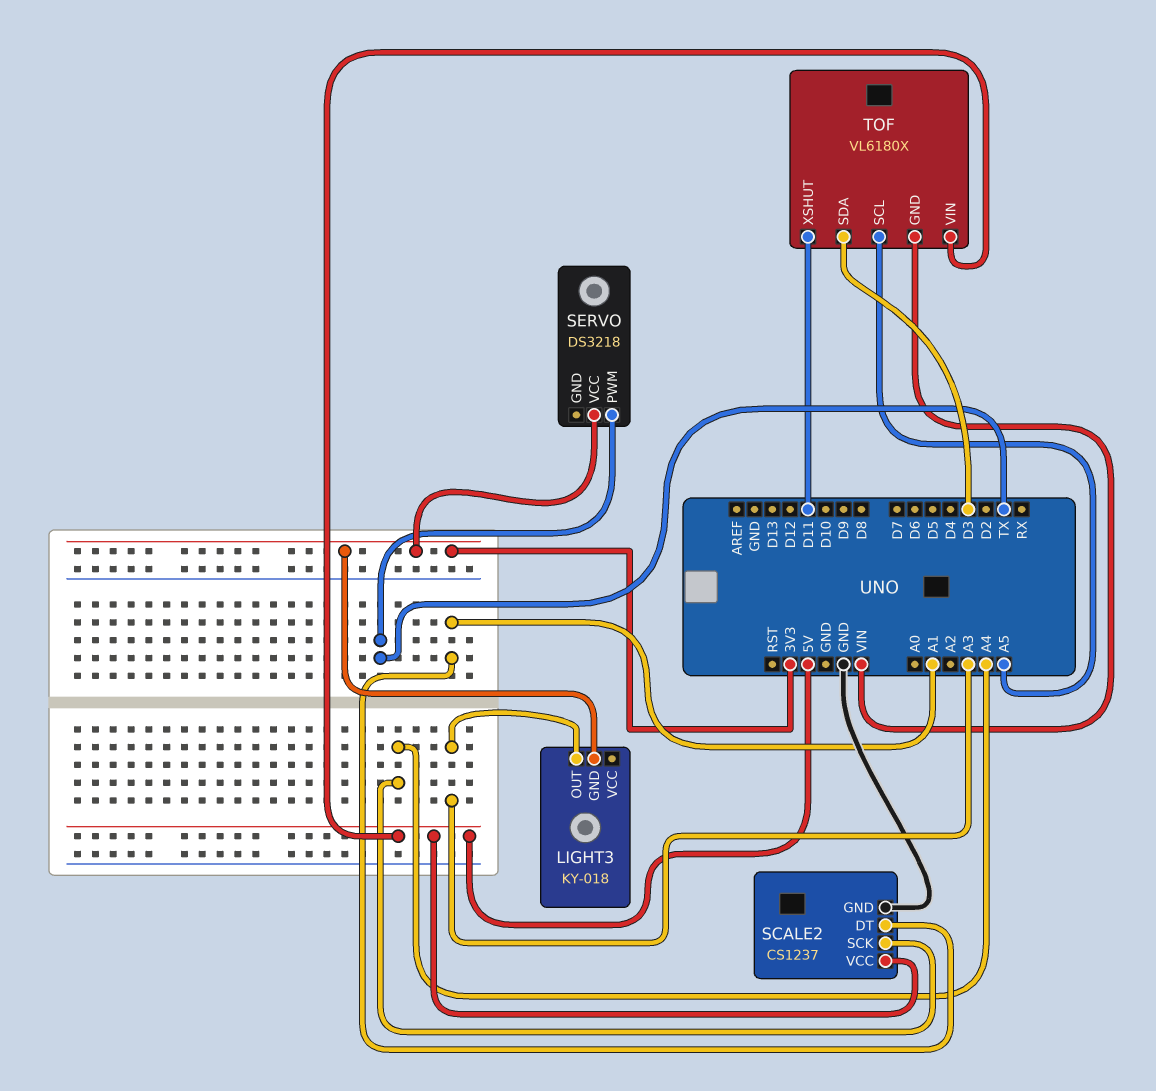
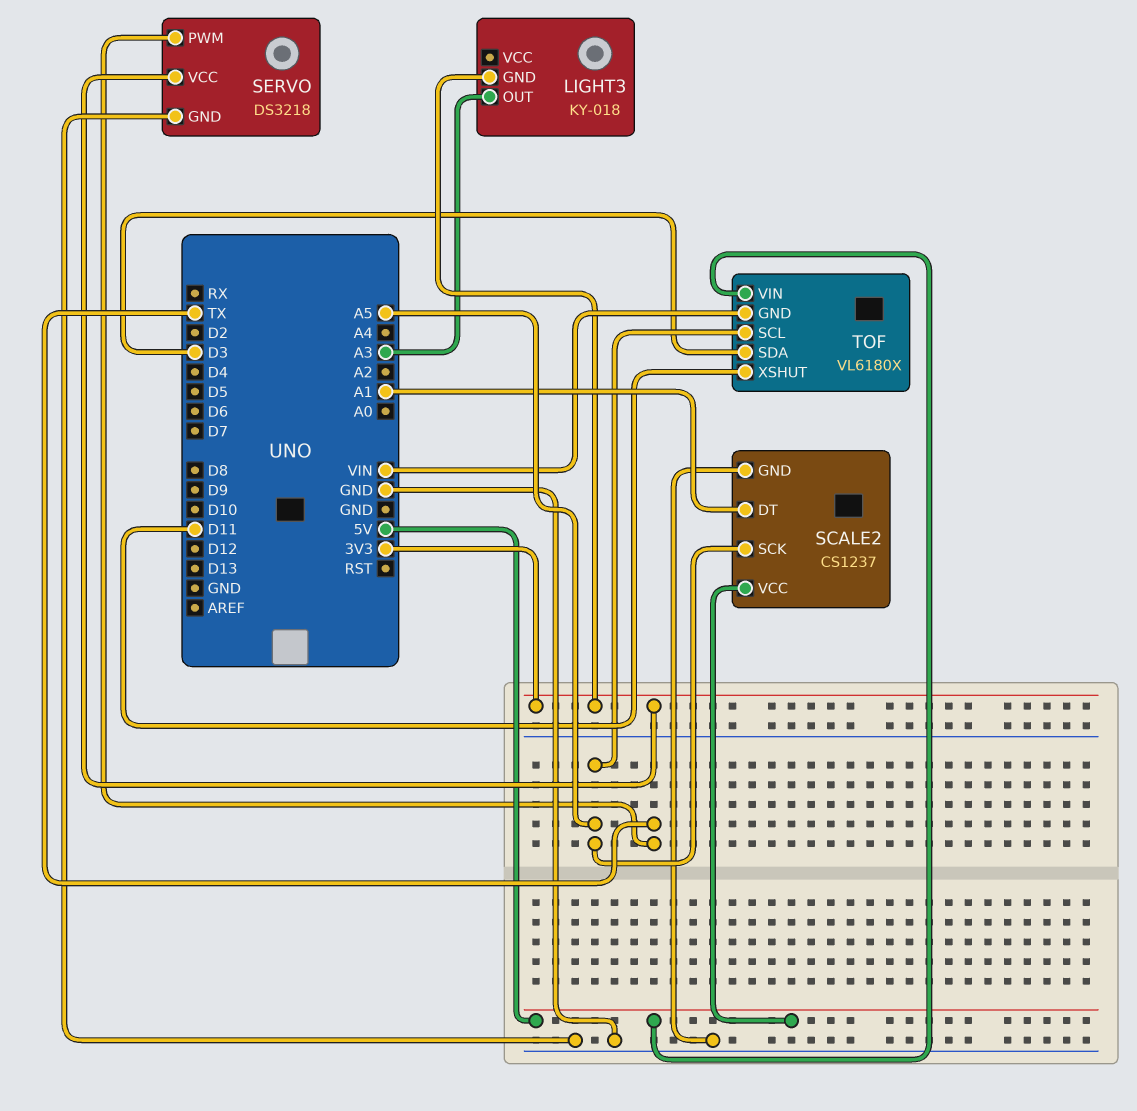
SCALE2 pin SCK: A4 -> A5
SERVO pin GND: none -> GND

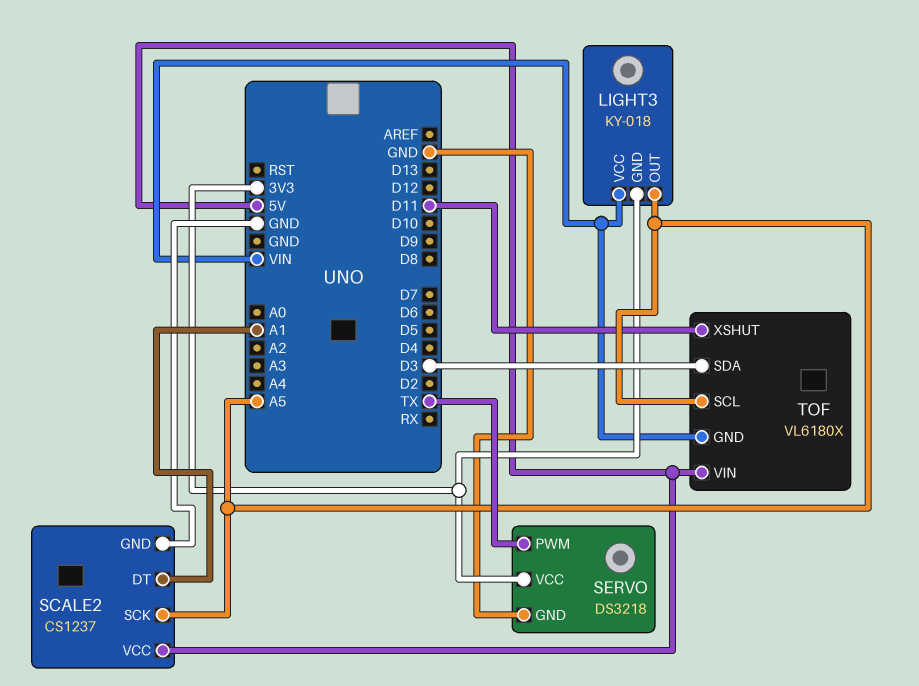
LIGHT3 pin OUT: A3 -> A5
LIGHT3 pin VCC: none -> VIN

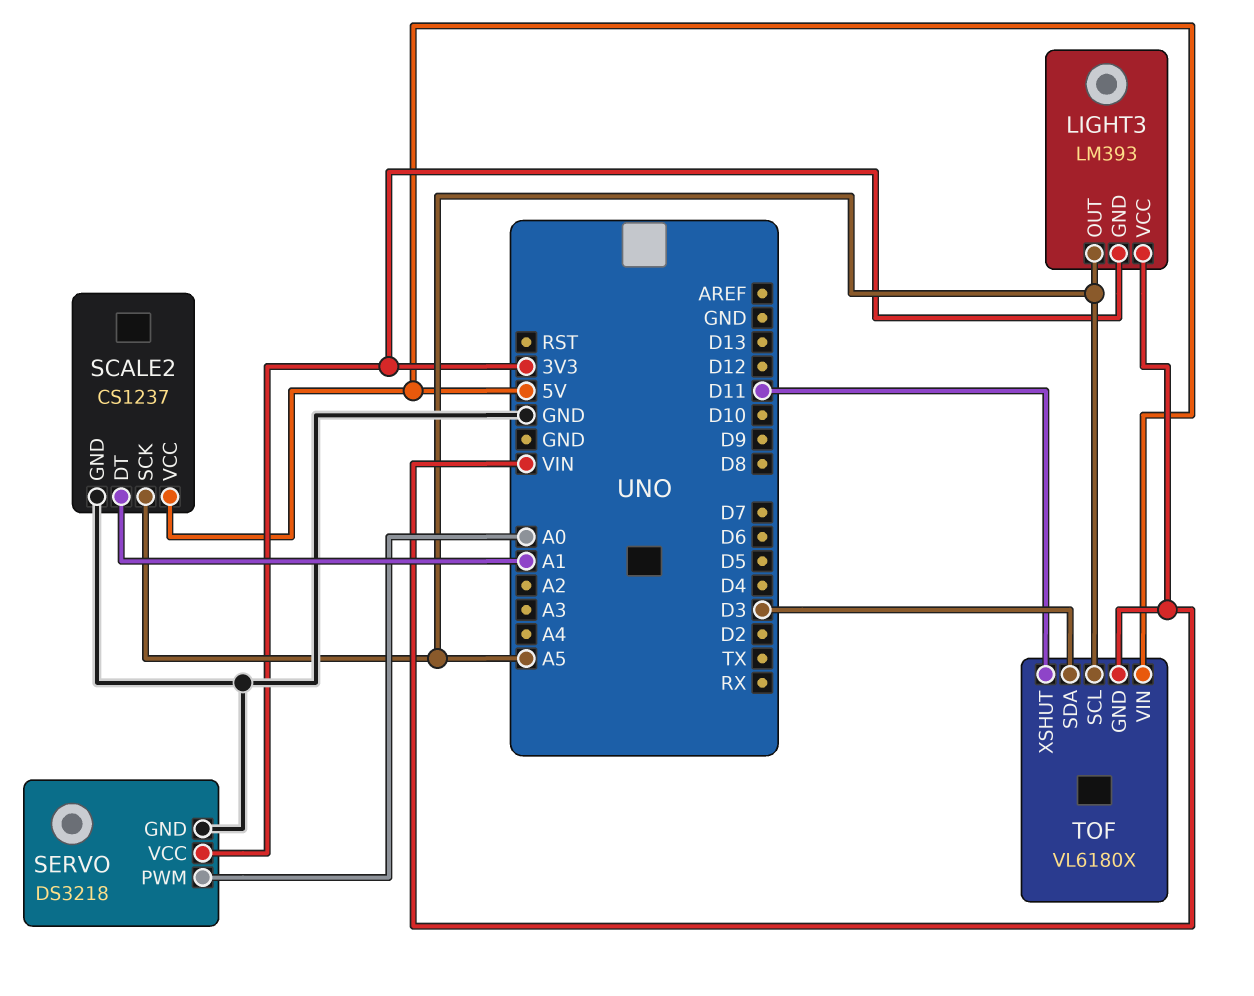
LIGHT3: KY-018 -> LM393
SERVO pin PWM: TX -> A0

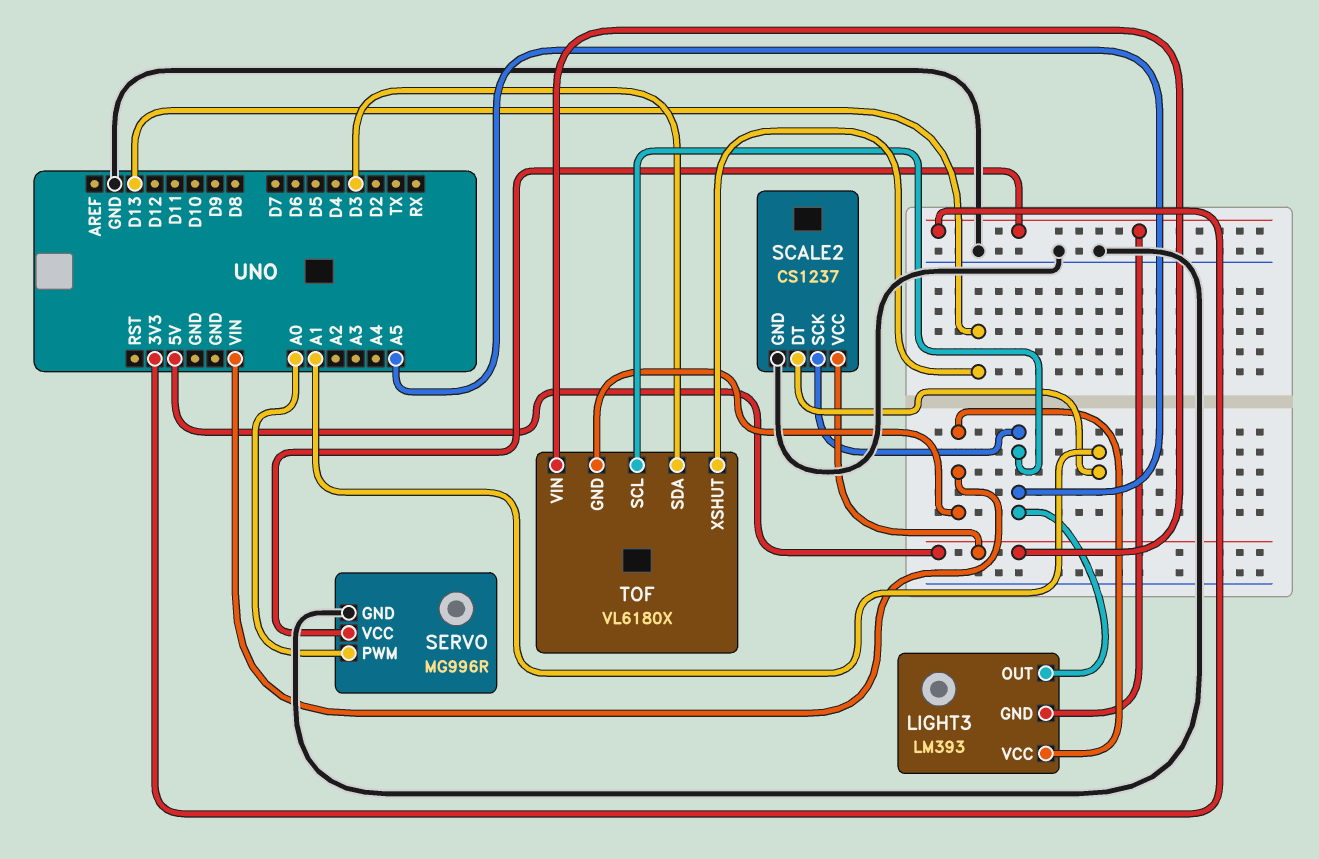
SERVO: DS3218 -> MG996R
TOF pin XSHUT: D11 -> D13

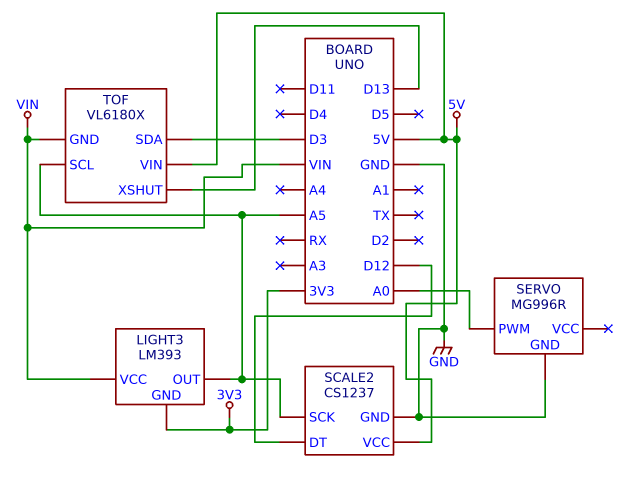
SCALE2 pin DT: A1 -> D12
SERVO pin VCC: 3V3 -> none

